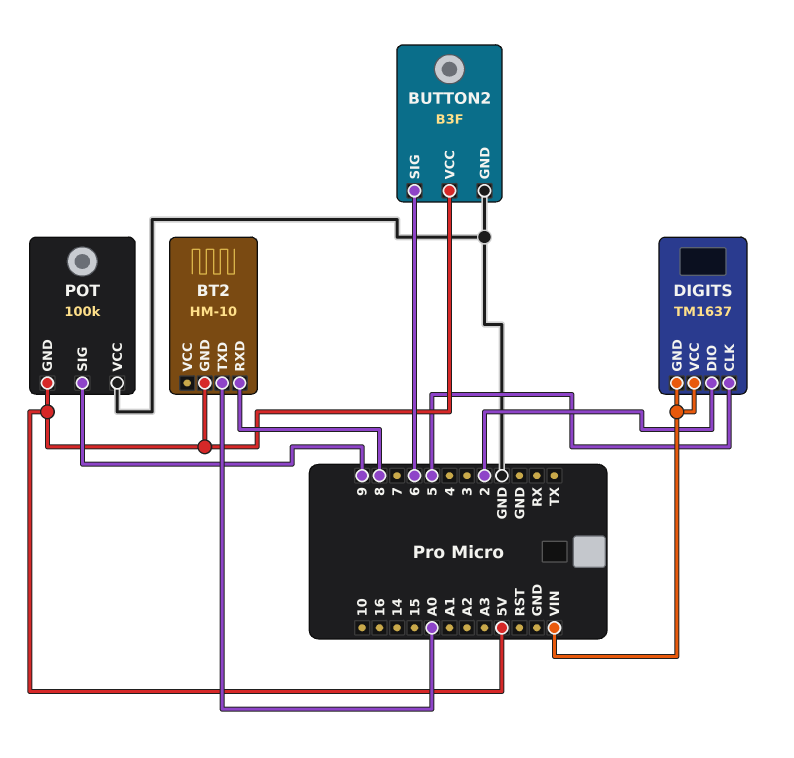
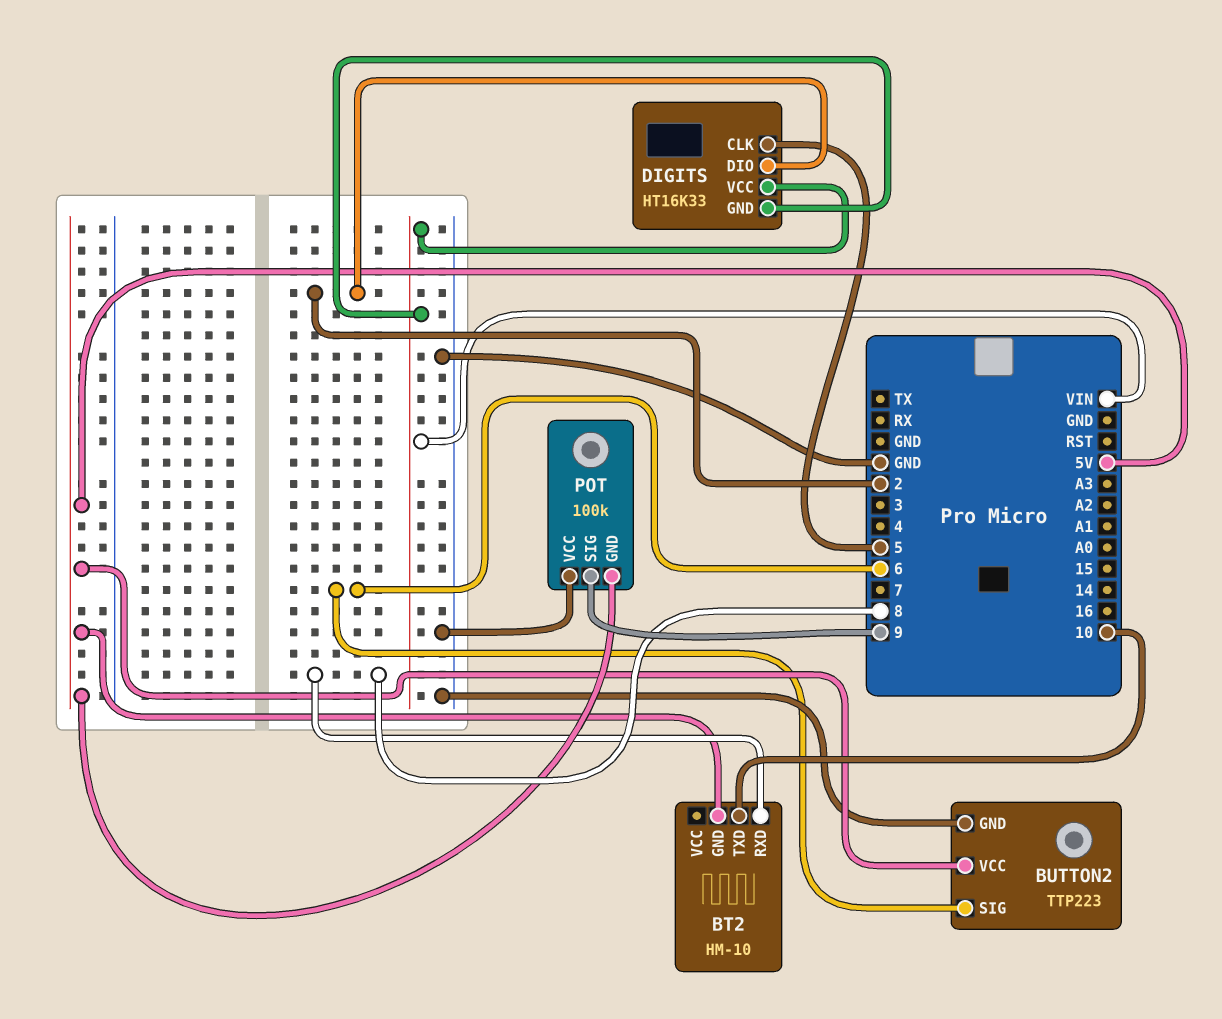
BT2 pin TXD: A0 -> 10
BUTTON2: B3F -> TTP223
DIGITS: TM1637 -> HT16K33

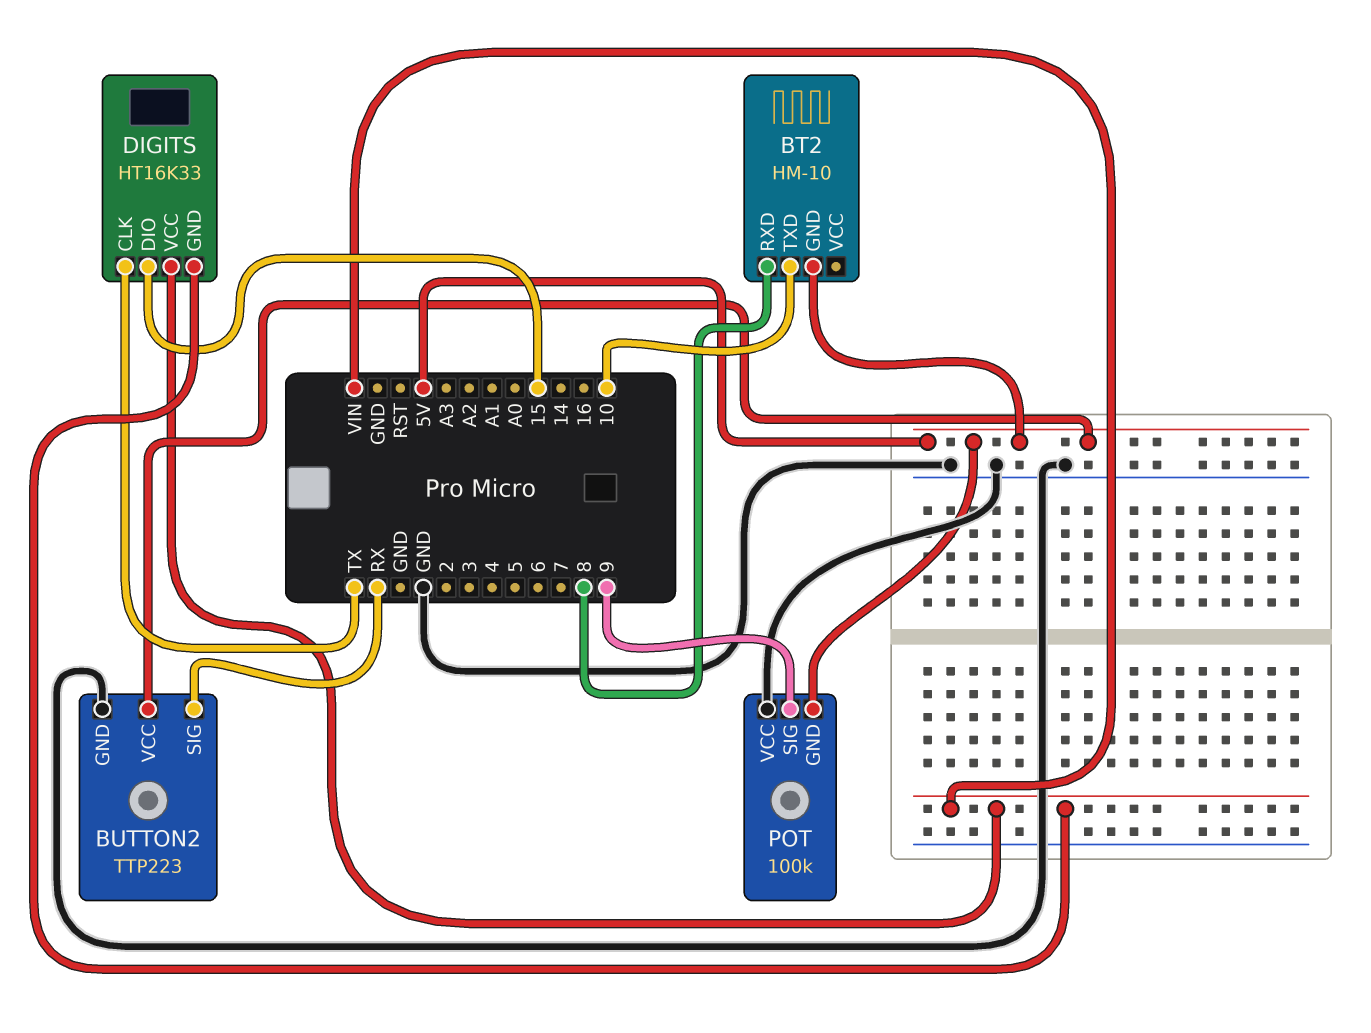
BUTTON2 pin SIG: 6 -> RX
DIGITS pin CLK: 5 -> TX
DIGITS pin DIO: 2 -> 15

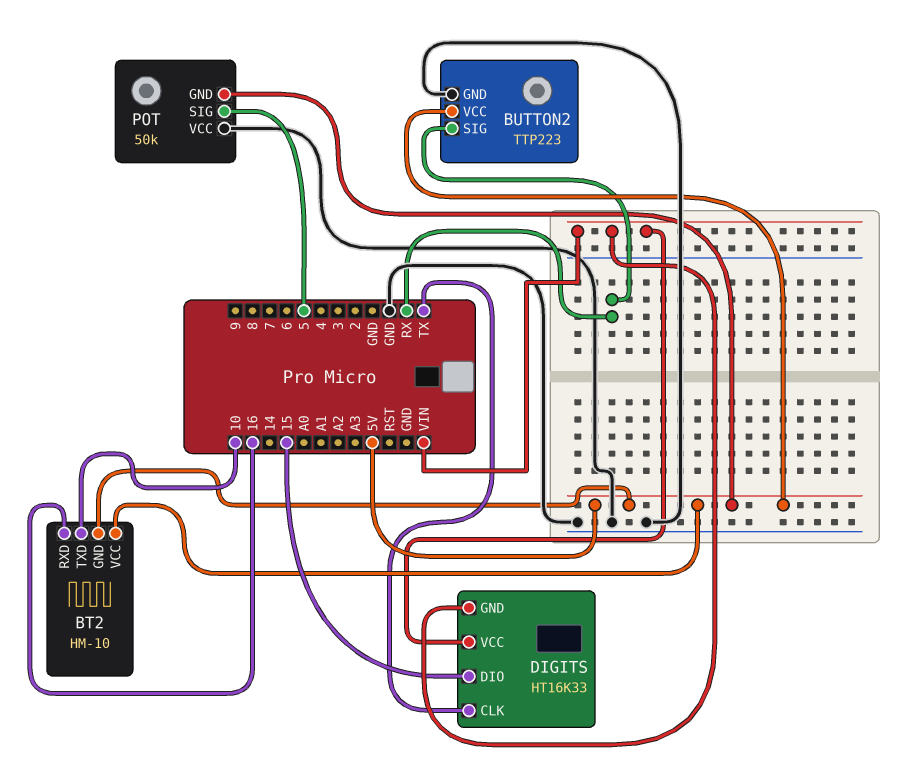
BT2 pin RXD: 8 -> 16
BT2 pin VCC: none -> 5V
POT: 100k -> 50k
POT pin SIG: 9 -> 5

